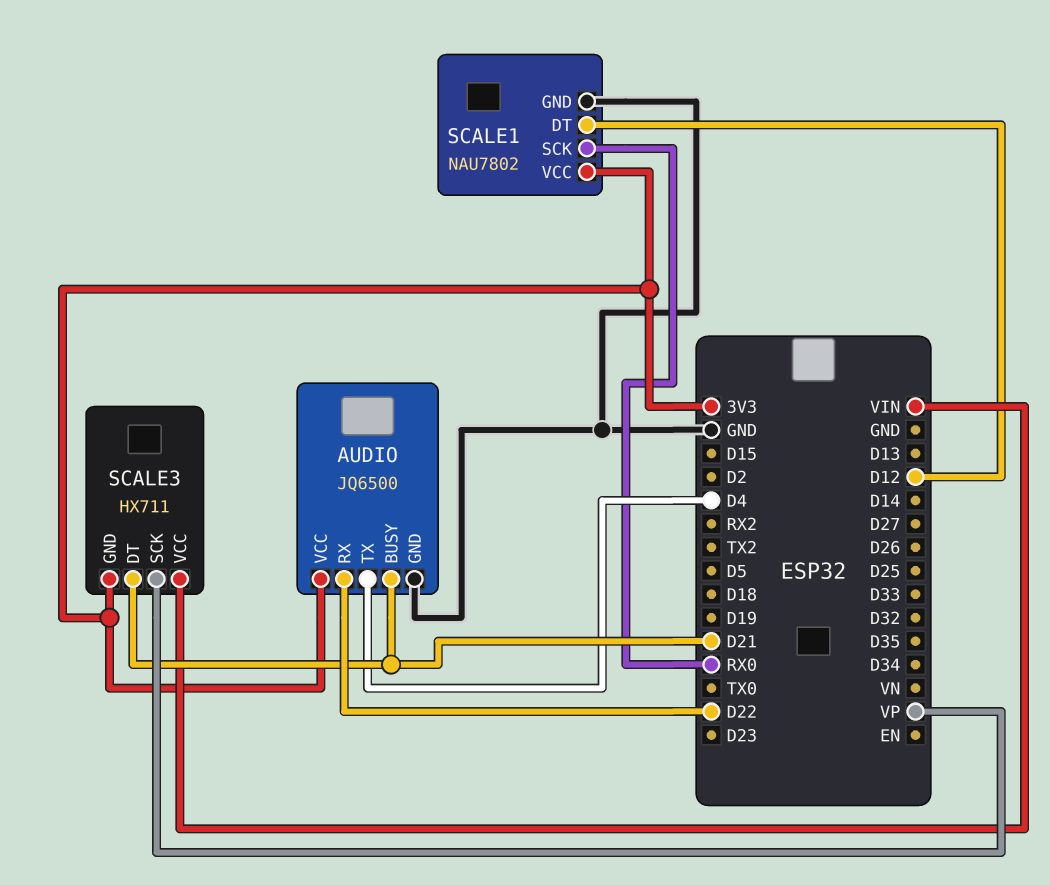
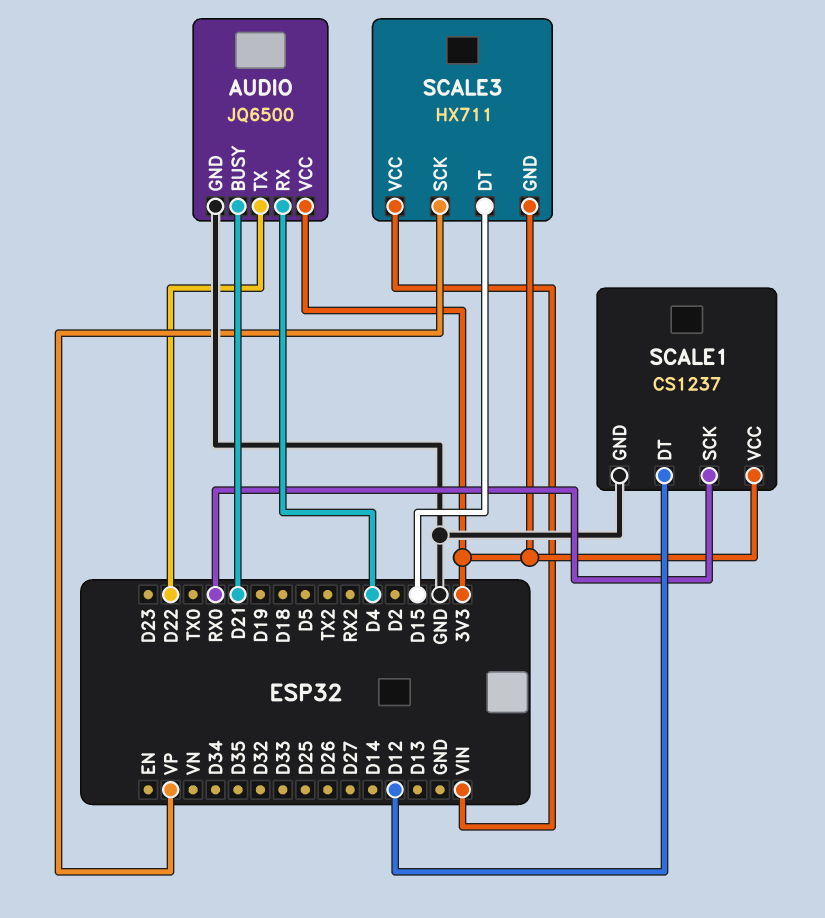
AUDIO pin RX: D22 -> D4
AUDIO pin TX: D4 -> D22
SCALE1: NAU7802 -> CS1237
SCALE3 pin DT: D21 -> D15

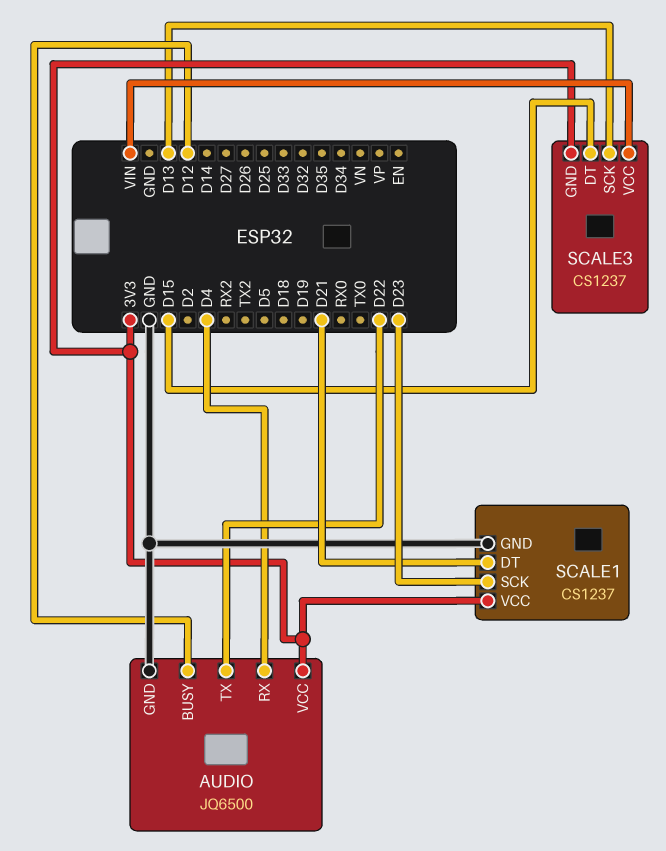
AUDIO pin BUSY: D21 -> D12
SCALE1 pin DT: D12 -> D21
SCALE1 pin SCK: RX0 -> D23
SCALE3: HX711 -> CS1237
SCALE3 pin SCK: VP -> D13

